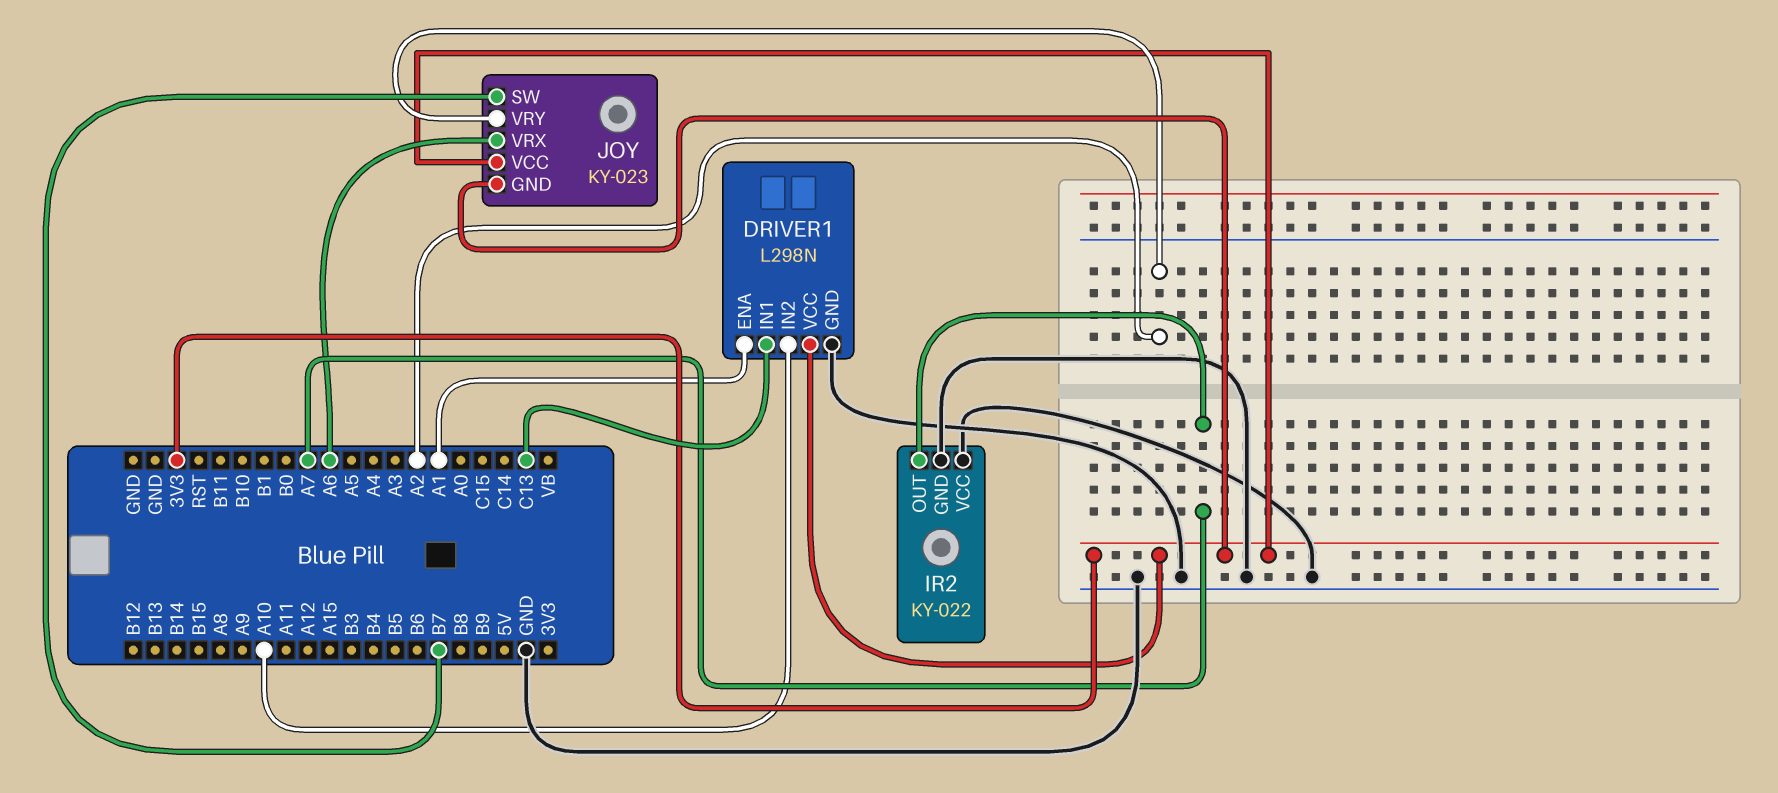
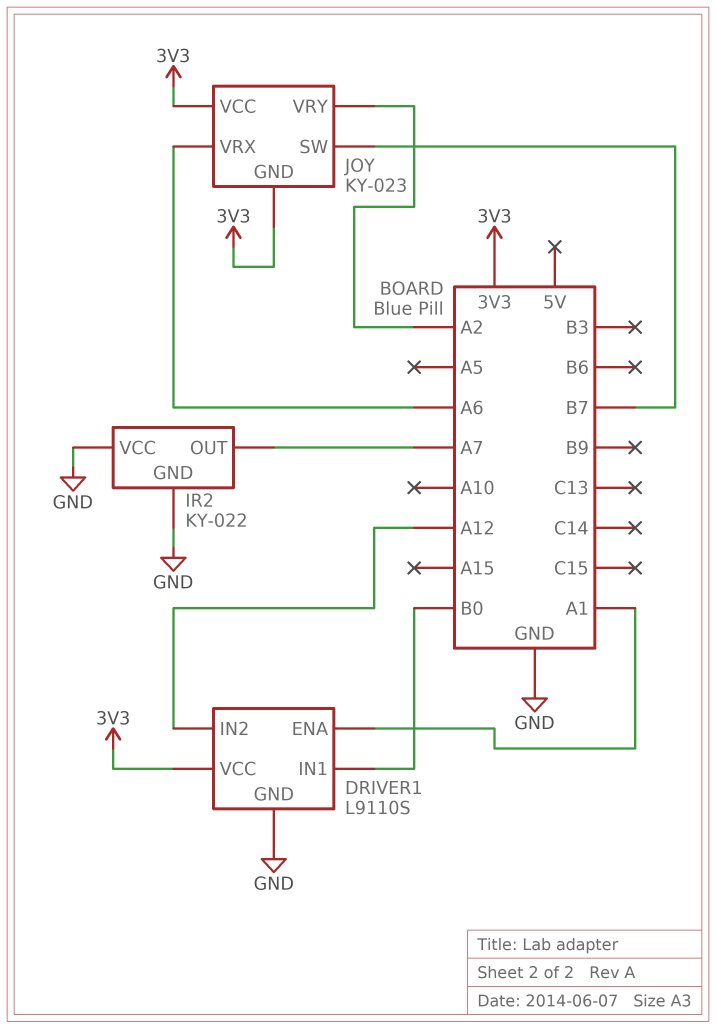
DRIVER1: L298N -> L9110S
DRIVER1 pin IN1: C13 -> B0
DRIVER1 pin IN2: A10 -> A12

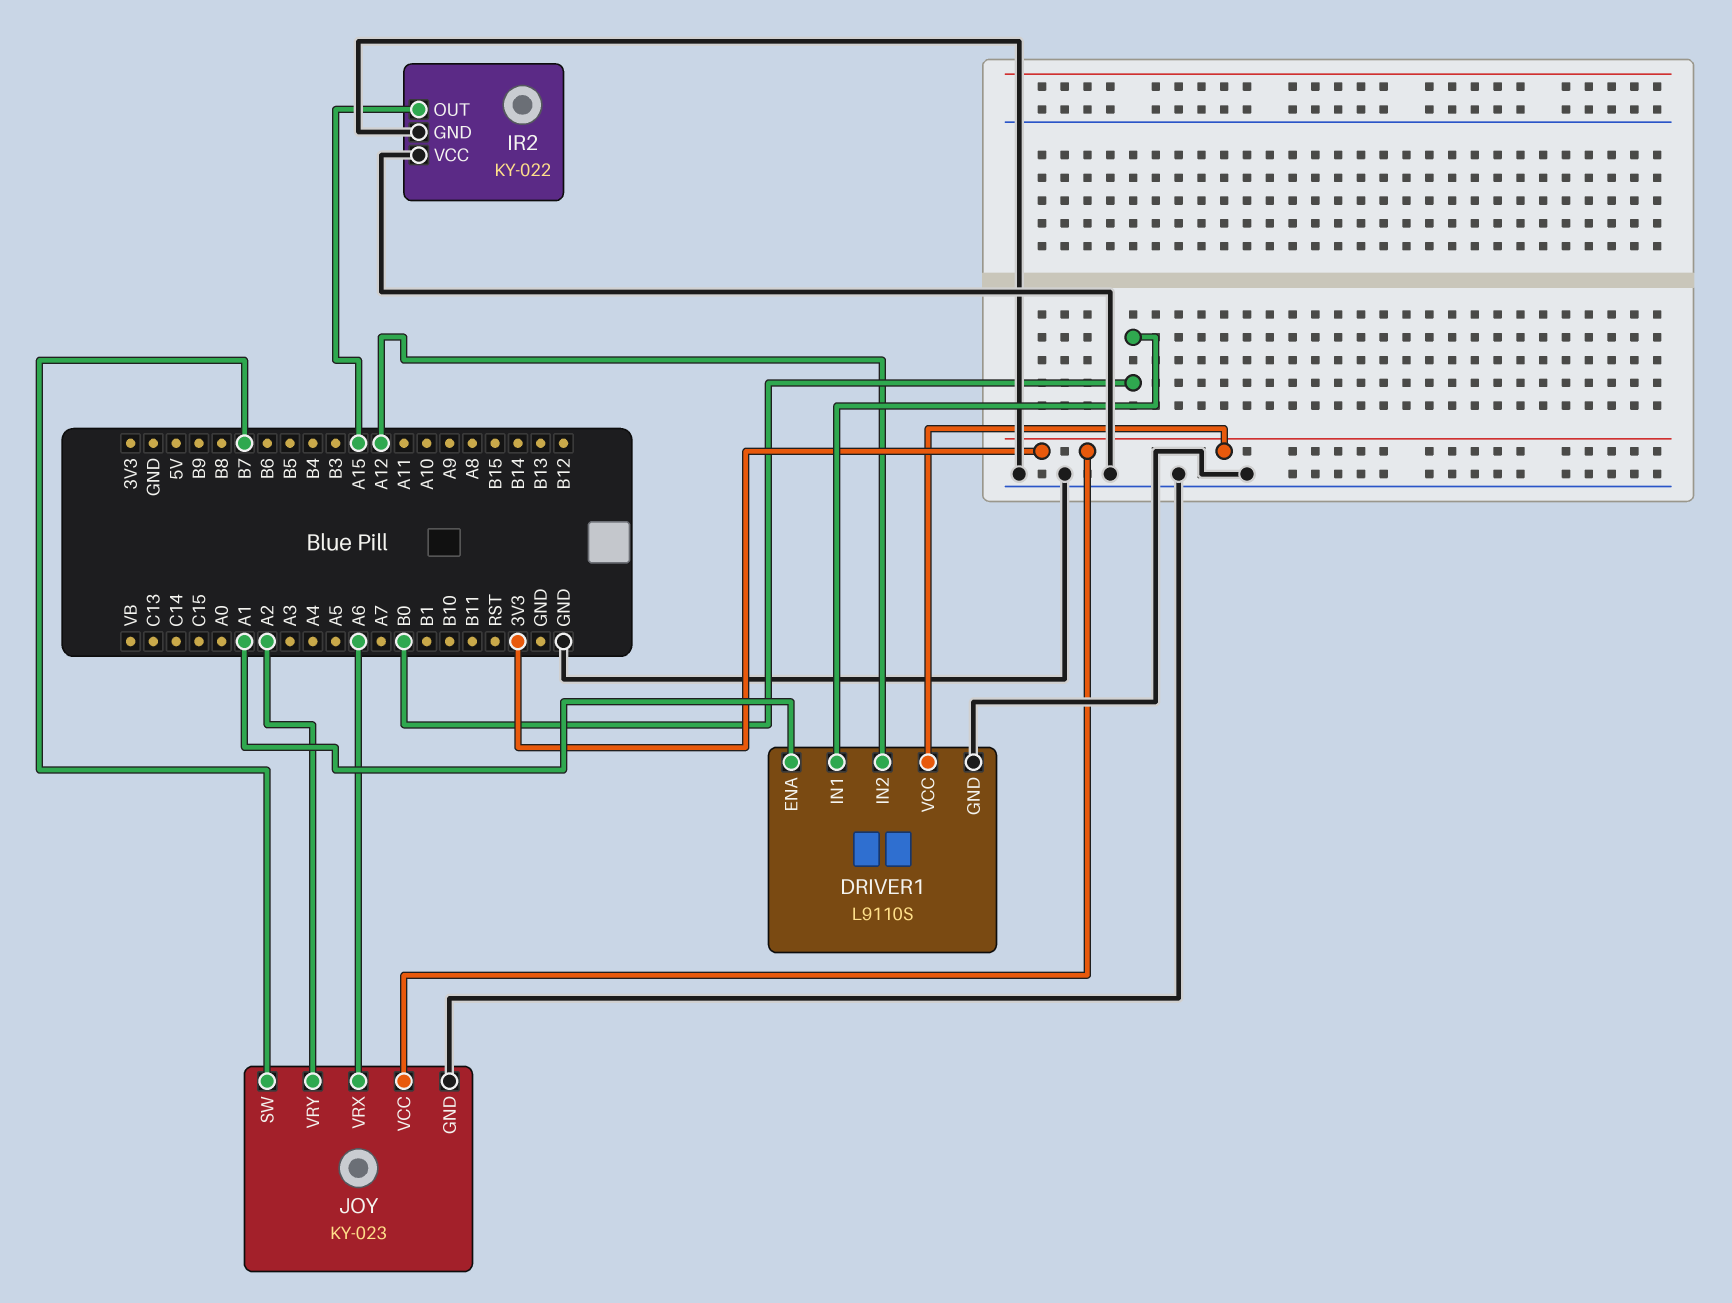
IR2 pin OUT: A7 -> A15
JOY pin GND: 3V3 -> GND

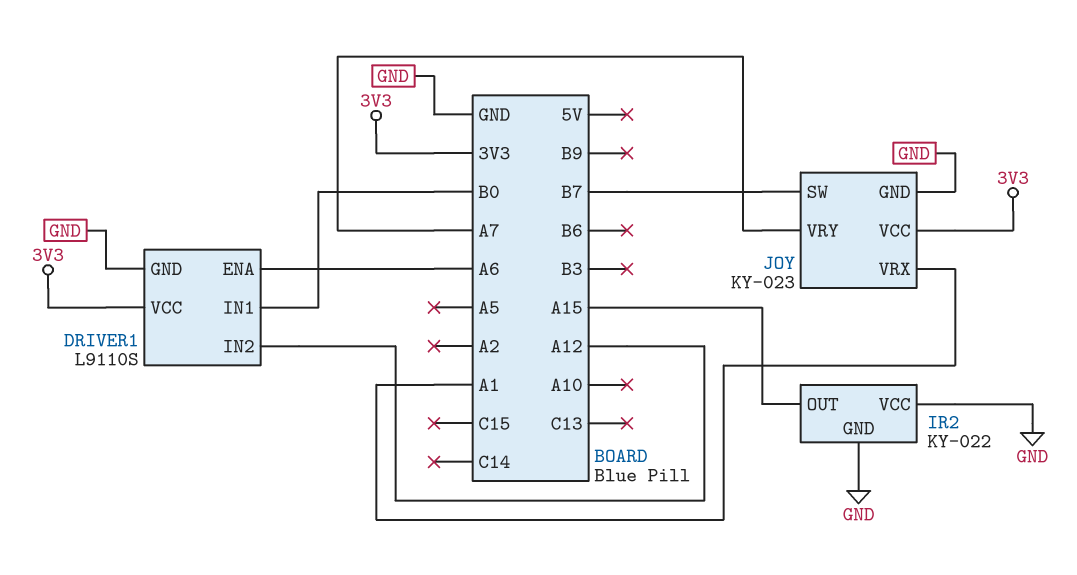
DRIVER1 pin ENA: A1 -> A6
JOY pin VRX: A6 -> A1
JOY pin VRY: A2 -> A7

